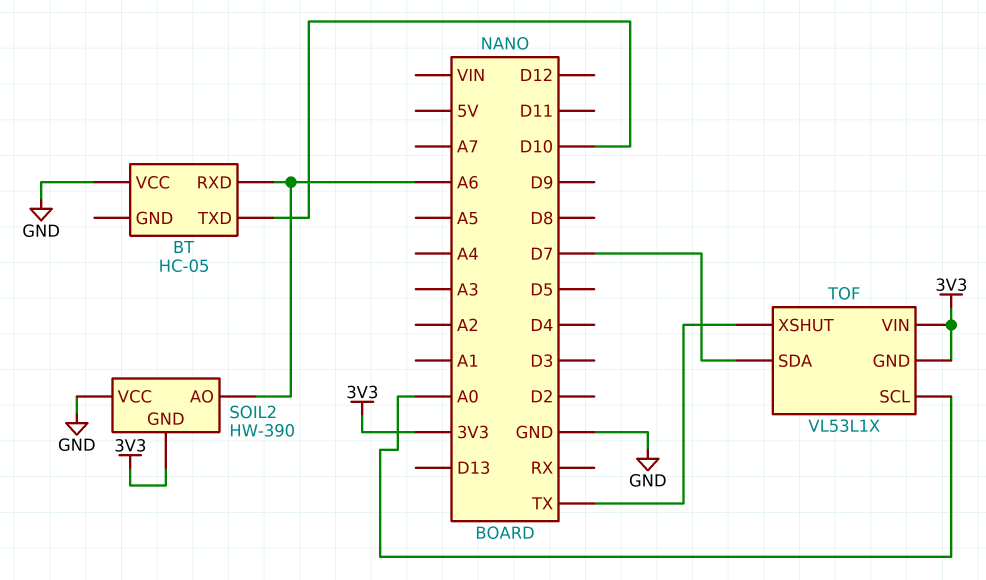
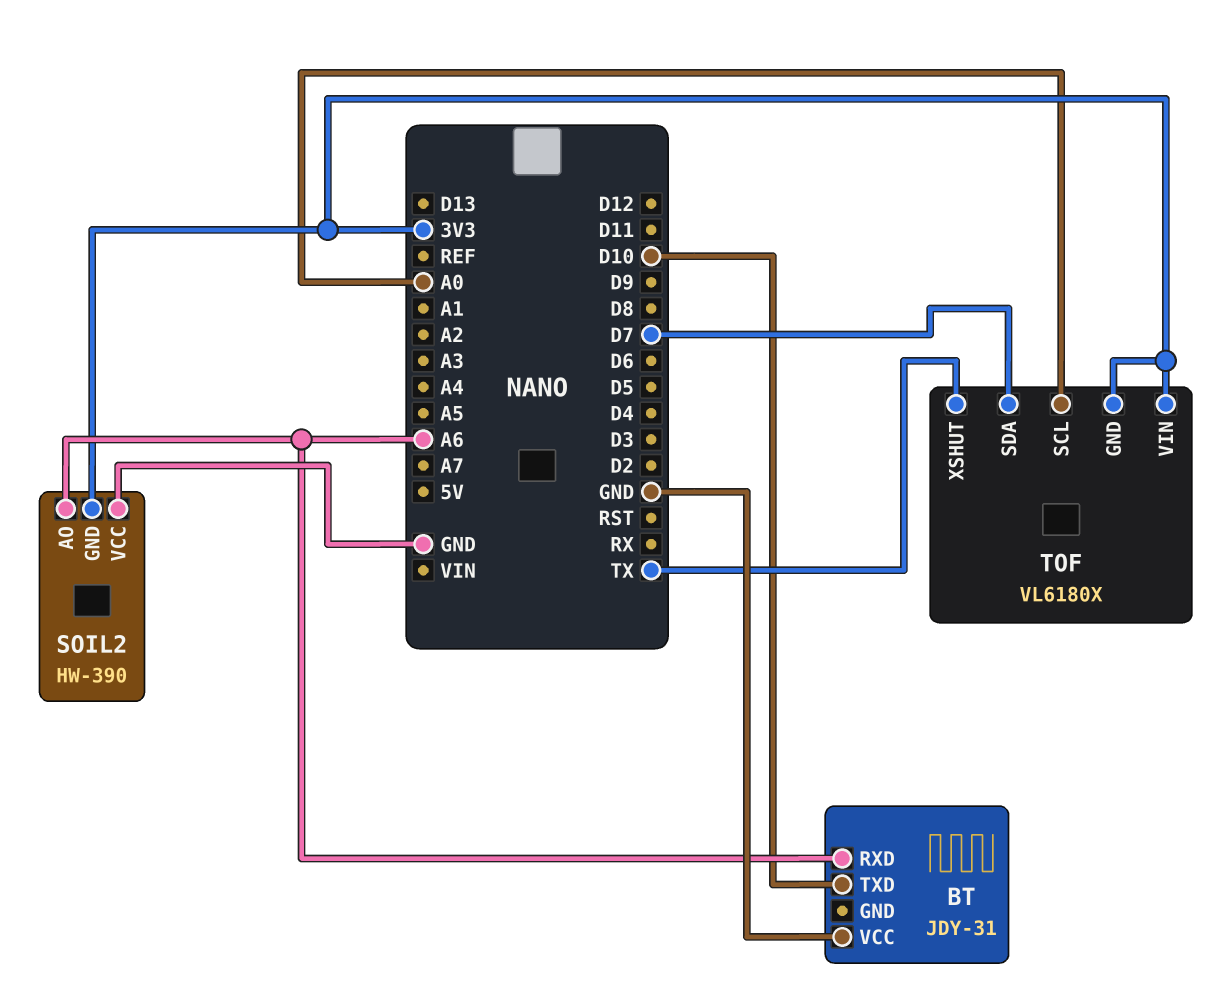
BT: HC-05 -> JDY-31
TOF: VL53L1X -> VL6180X

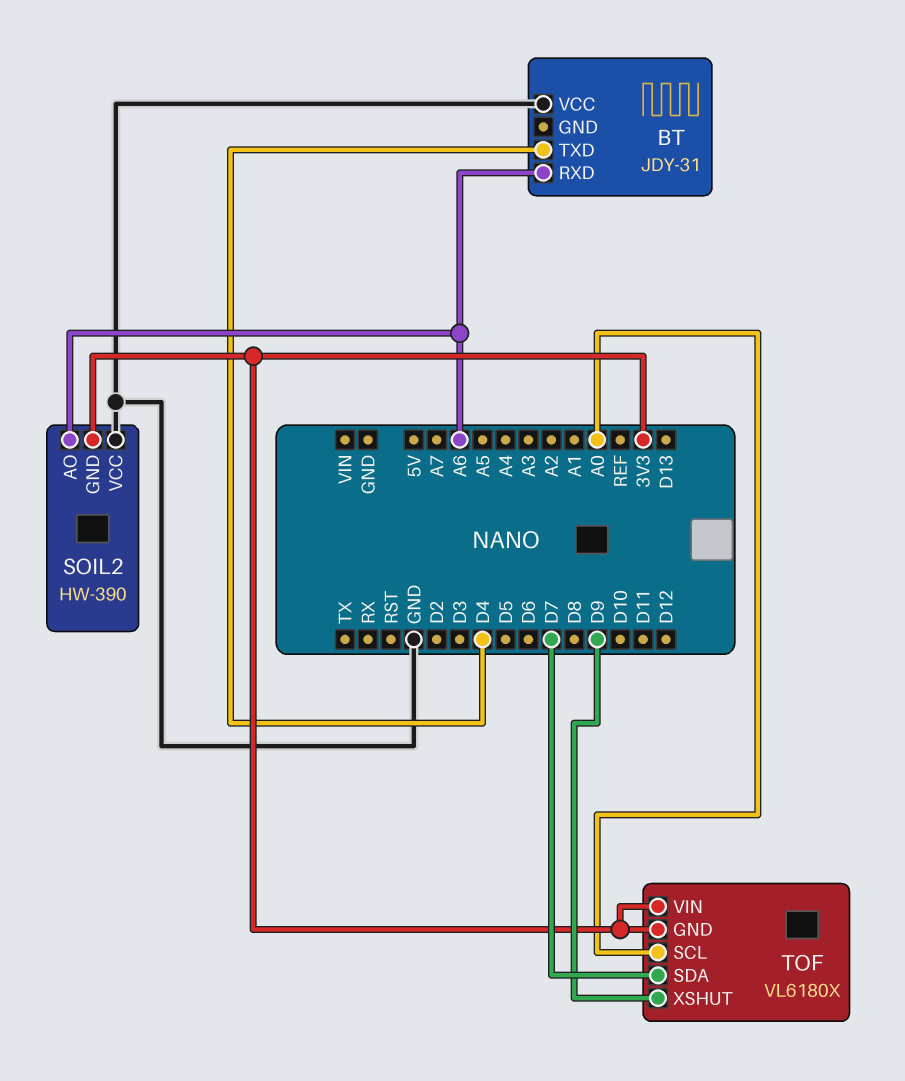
BT pin TXD: D10 -> D4
TOF pin XSHUT: TX -> D9

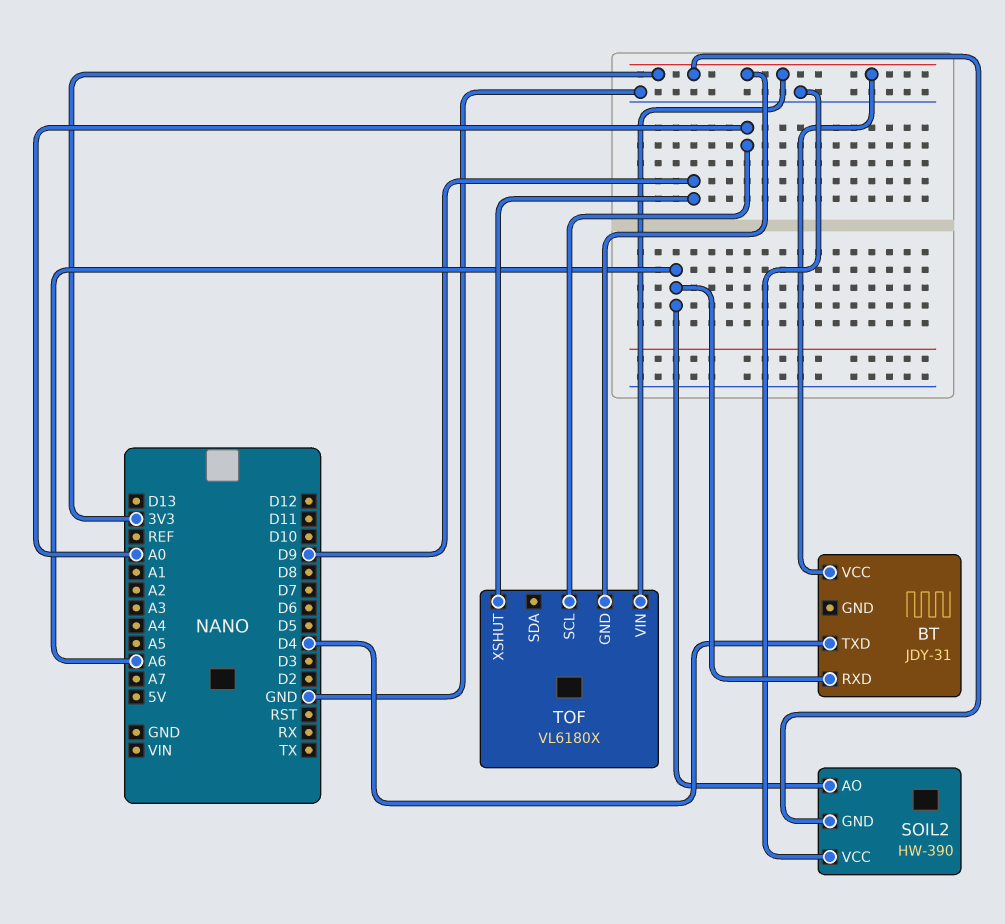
BT pin VCC: GND -> 3V3
TOF pin SDA: D7 -> none

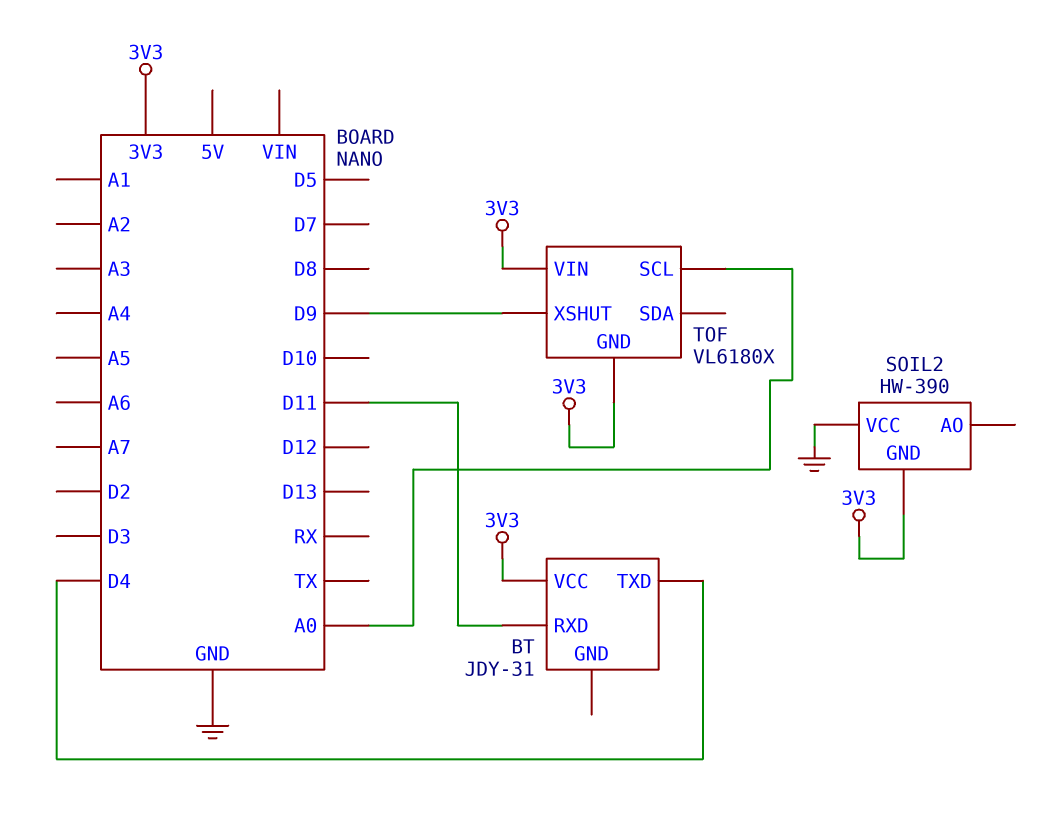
BT pin RXD: A6 -> D11
SOIL2 pin AO: A6 -> none

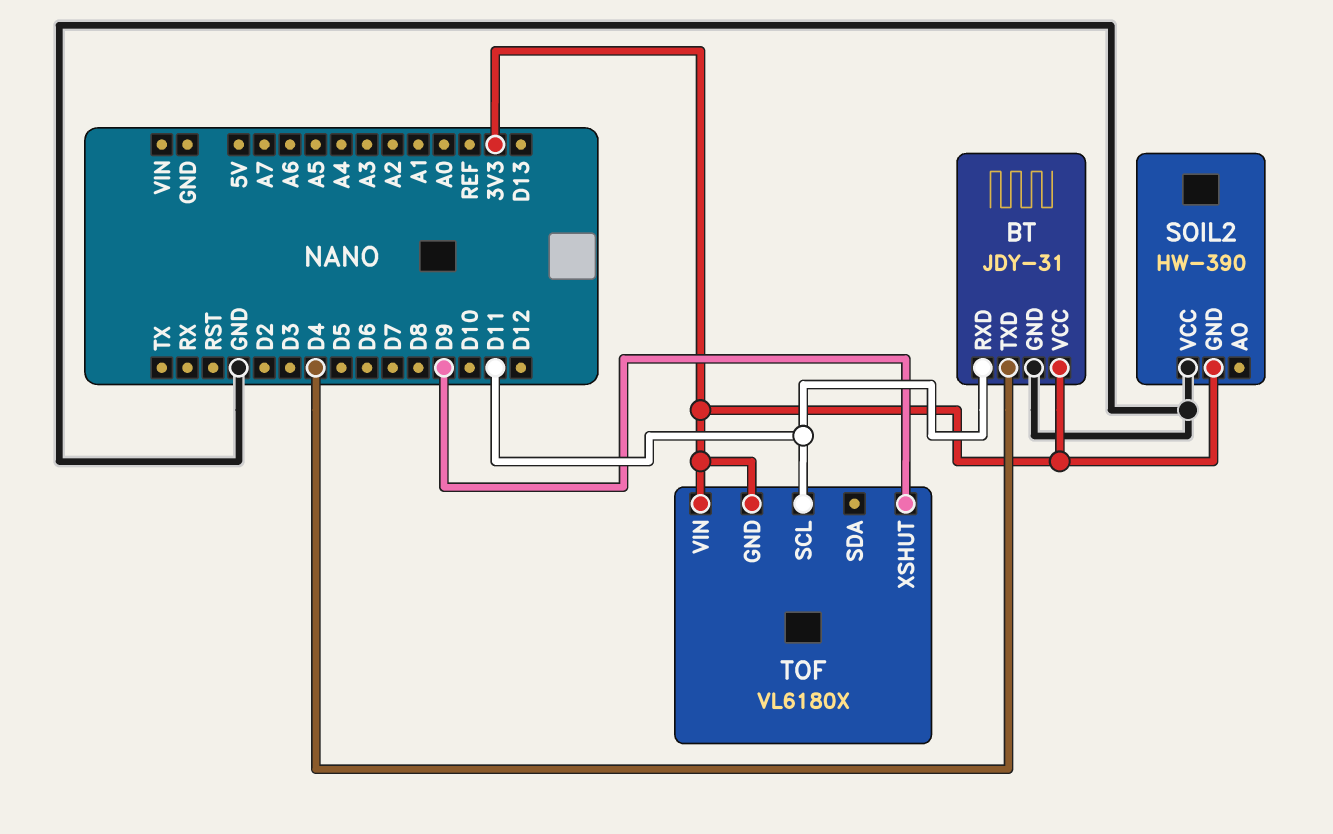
BT pin GND: none -> GND
TOF pin SCL: A0 -> D11

